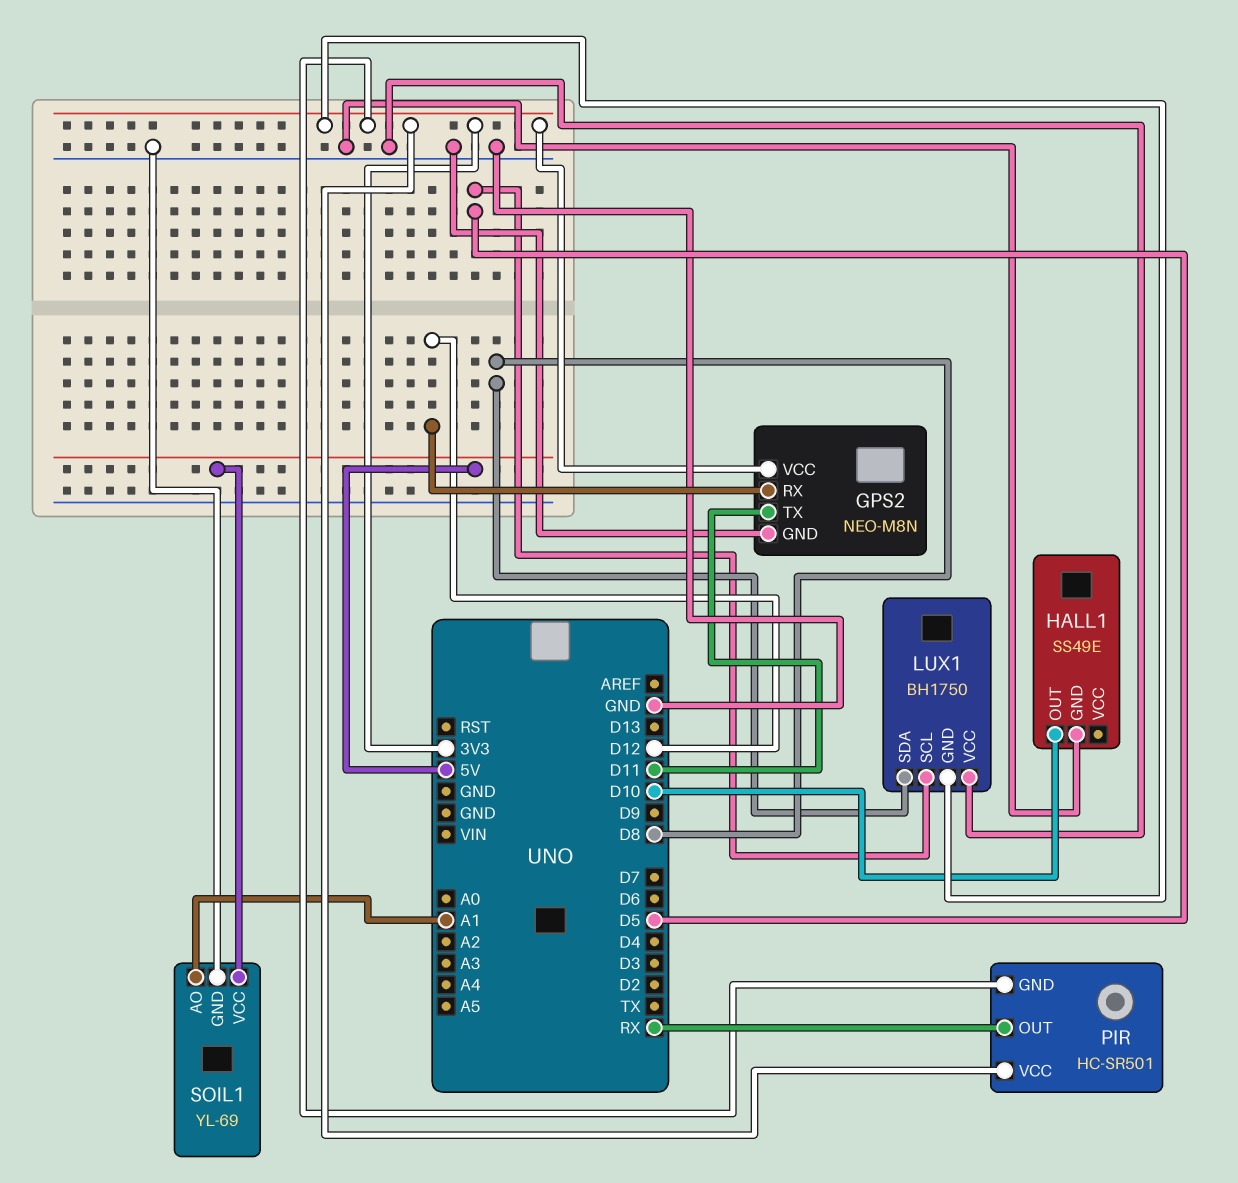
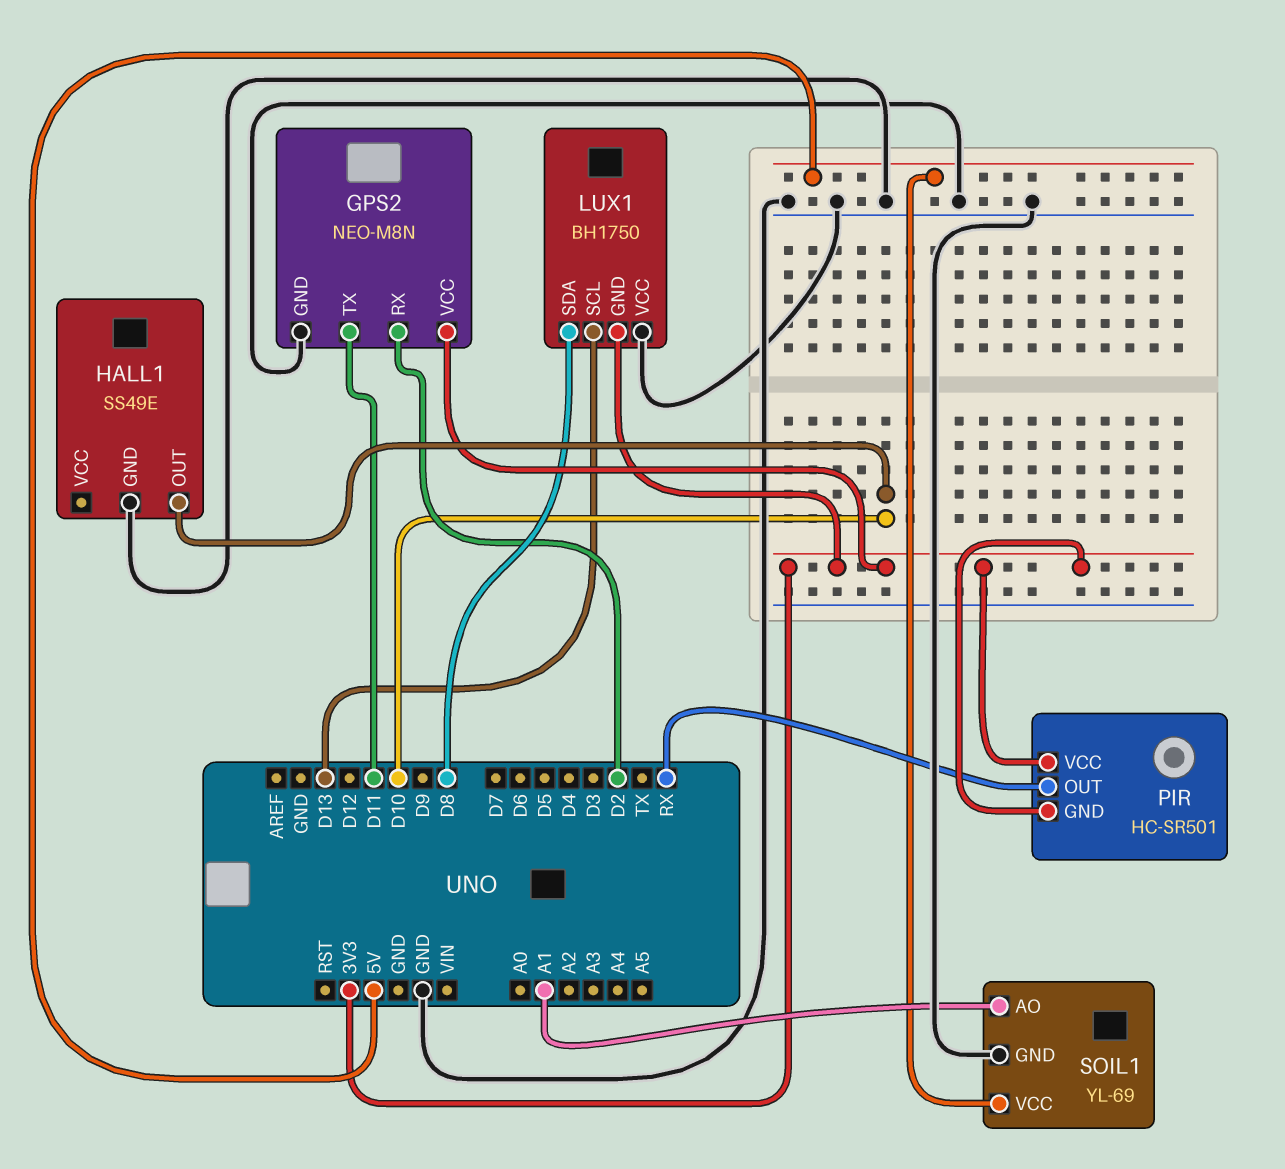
GPS2 pin RX: D12 -> D2
LUX1 pin SCL: D5 -> D13

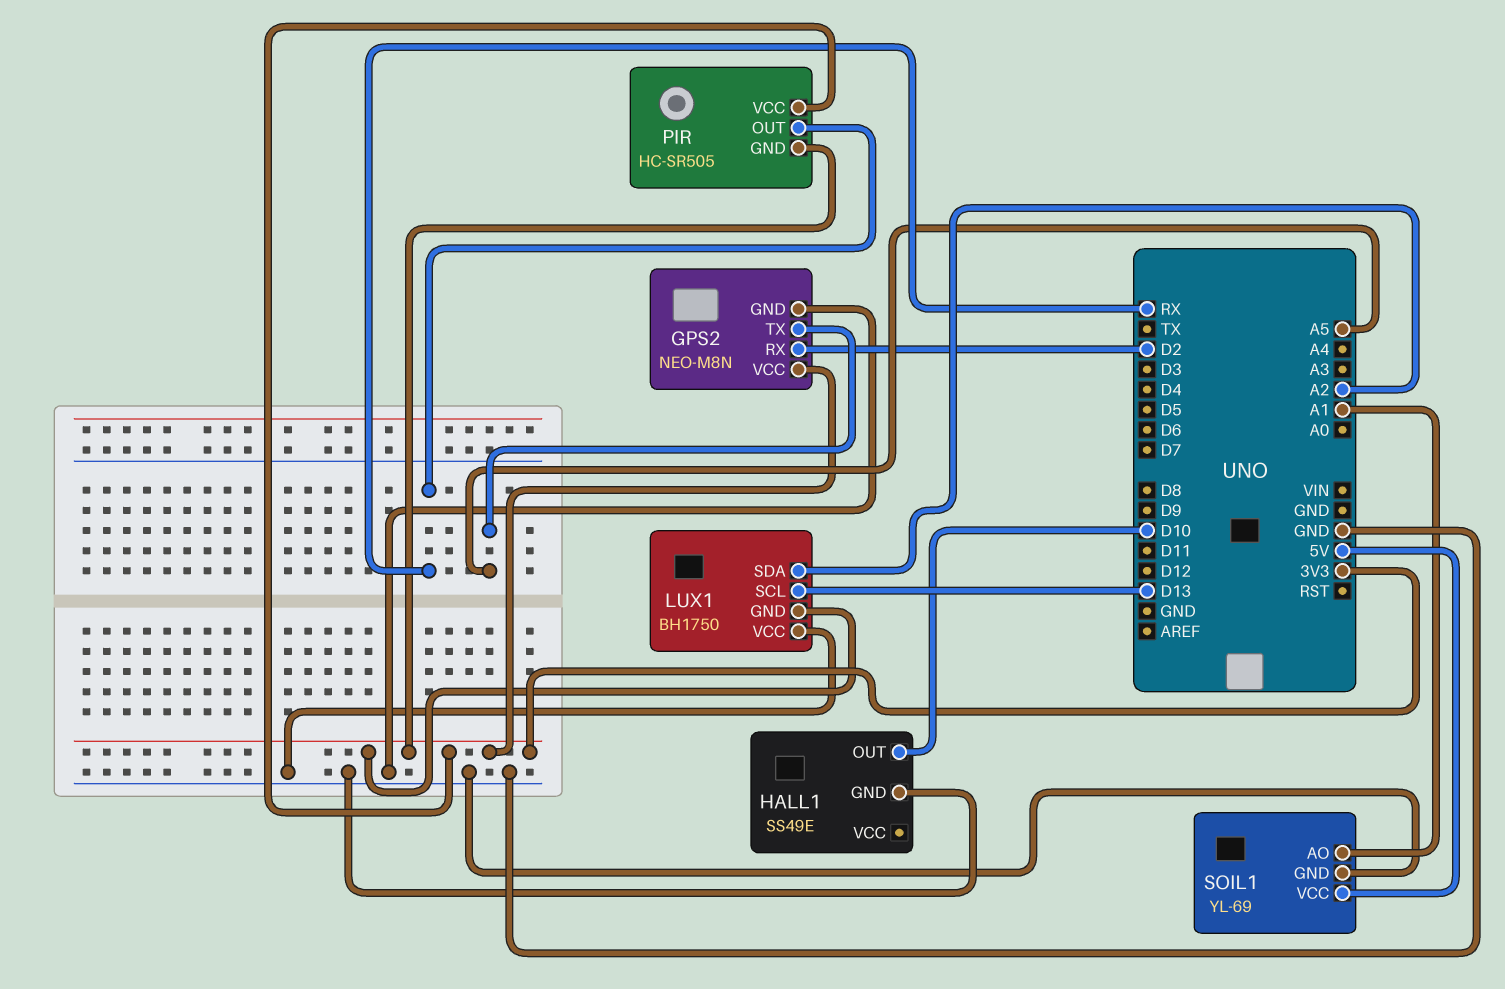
GPS2 pin TX: D11 -> A5
LUX1 pin SDA: D8 -> A2
PIR: HC-SR501 -> HC-SR505

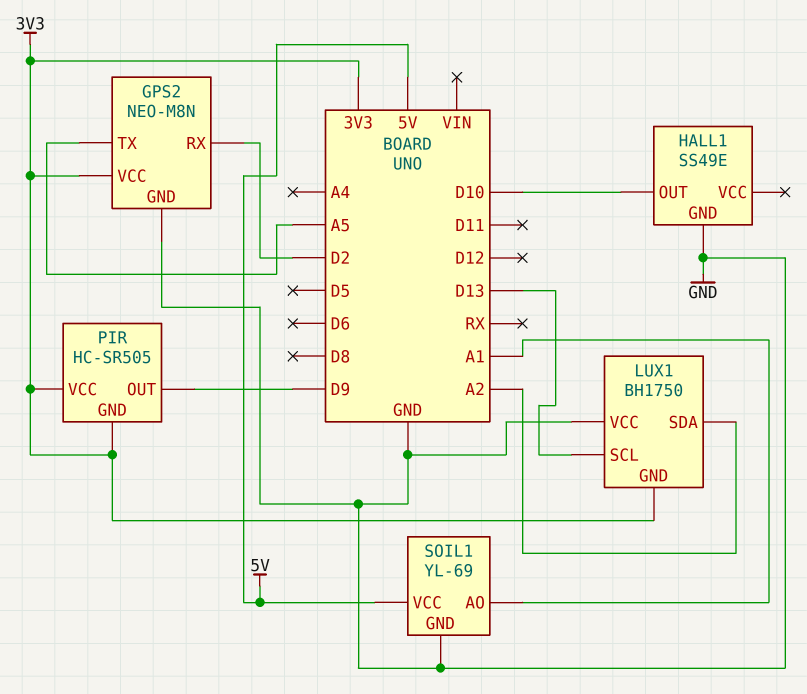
PIR pin OUT: RX -> D9

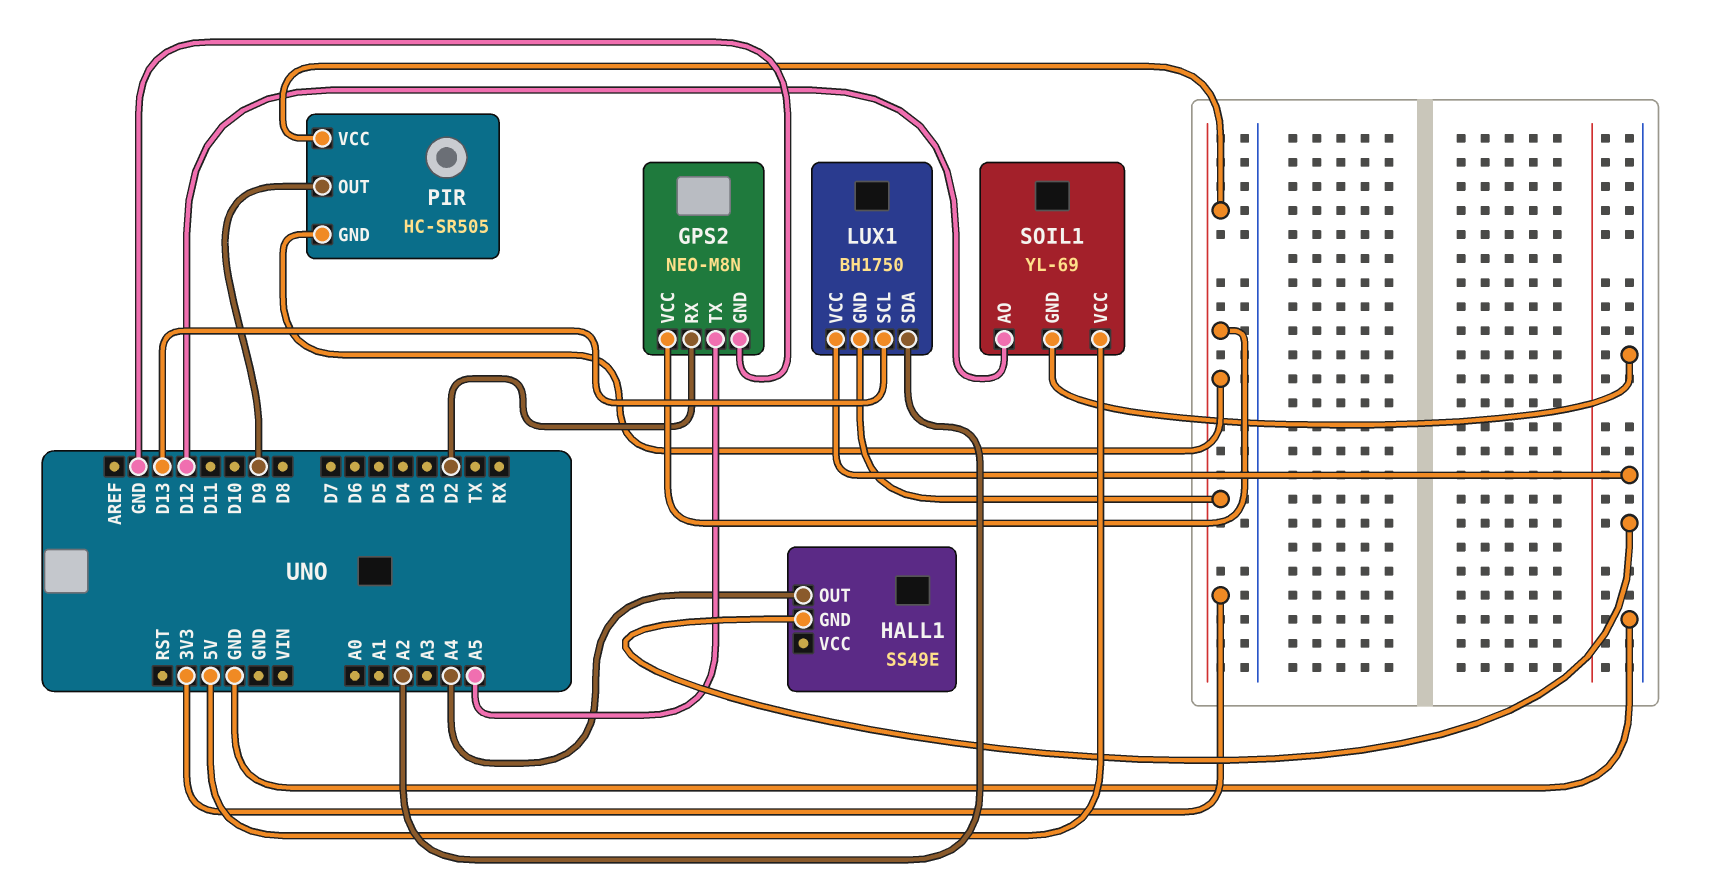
HALL1 pin OUT: D10 -> A4
SOIL1 pin AO: A1 -> D12

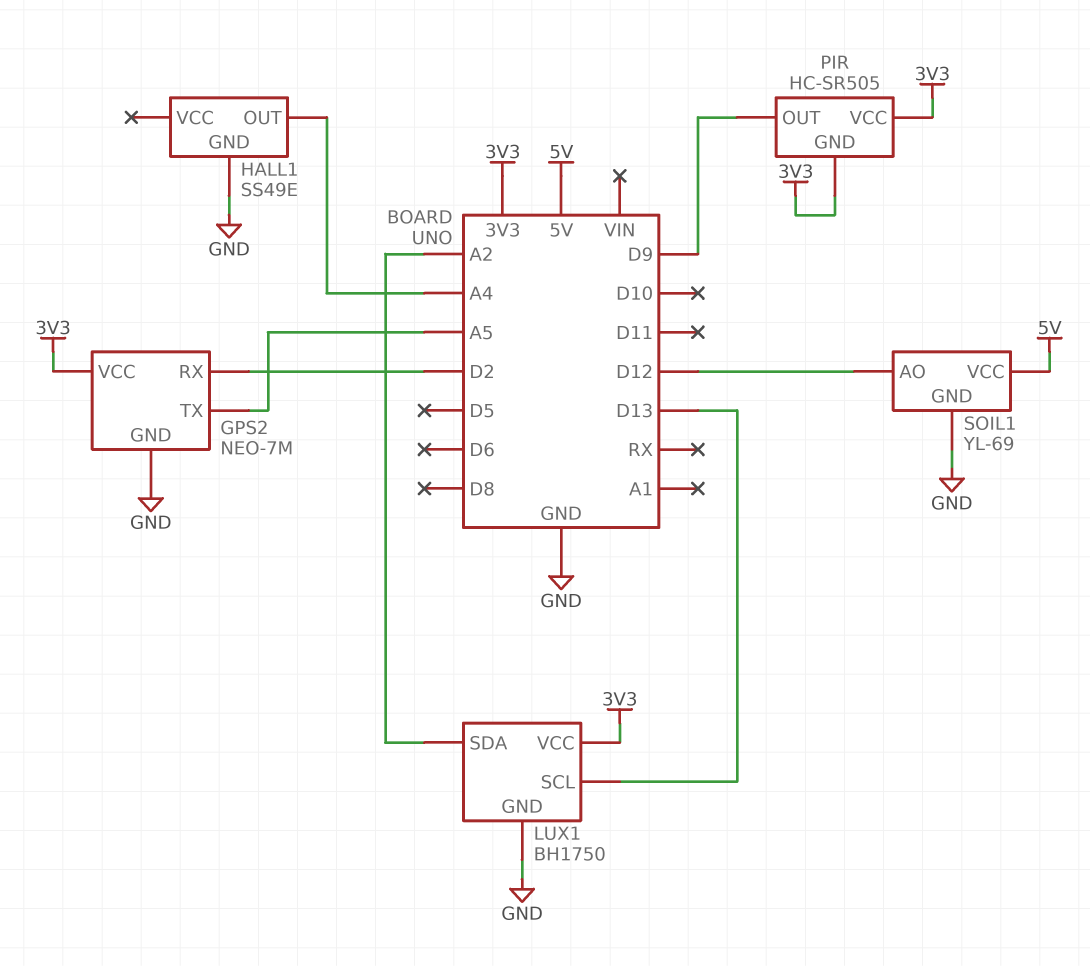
GPS2: NEO-M8N -> NEO-7M
LUX1 pin GND: 3V3 -> GND
LUX1 pin VCC: GND -> 3V3

